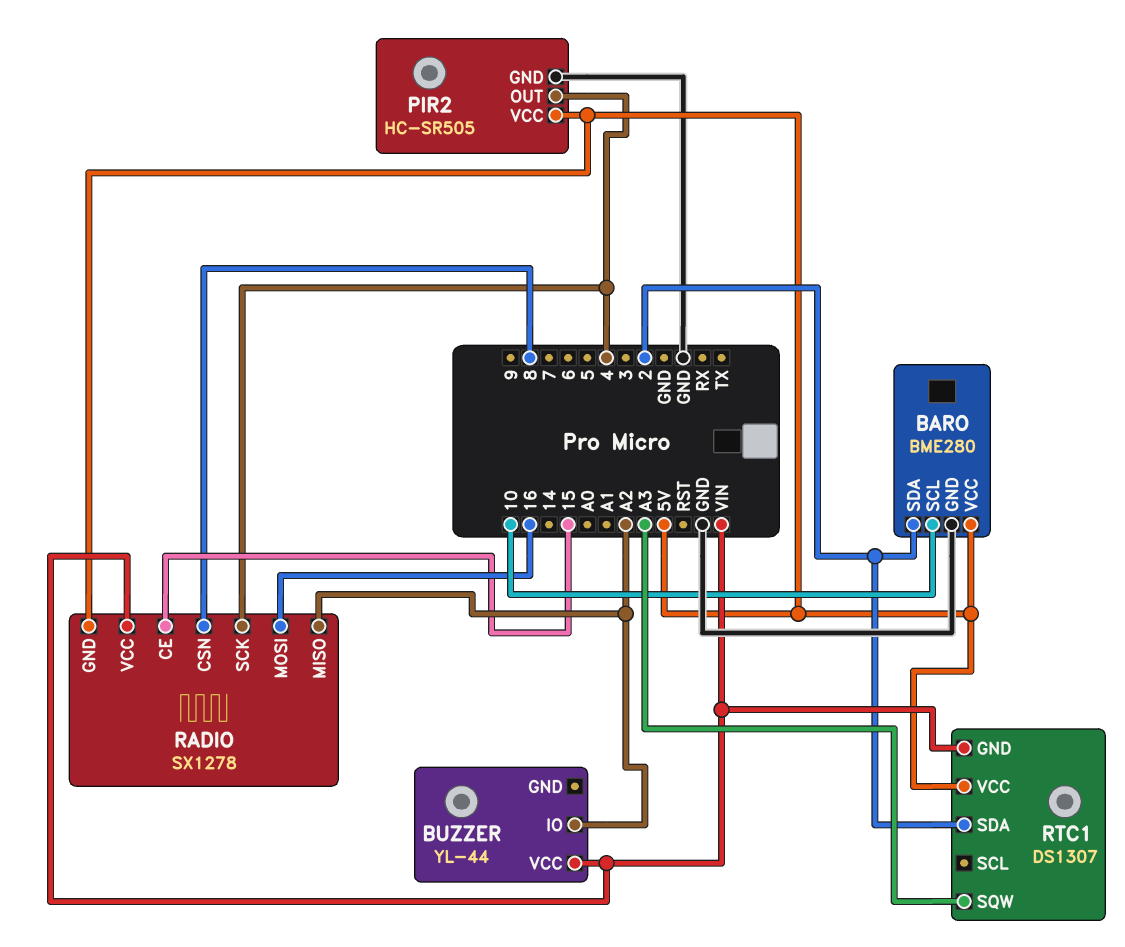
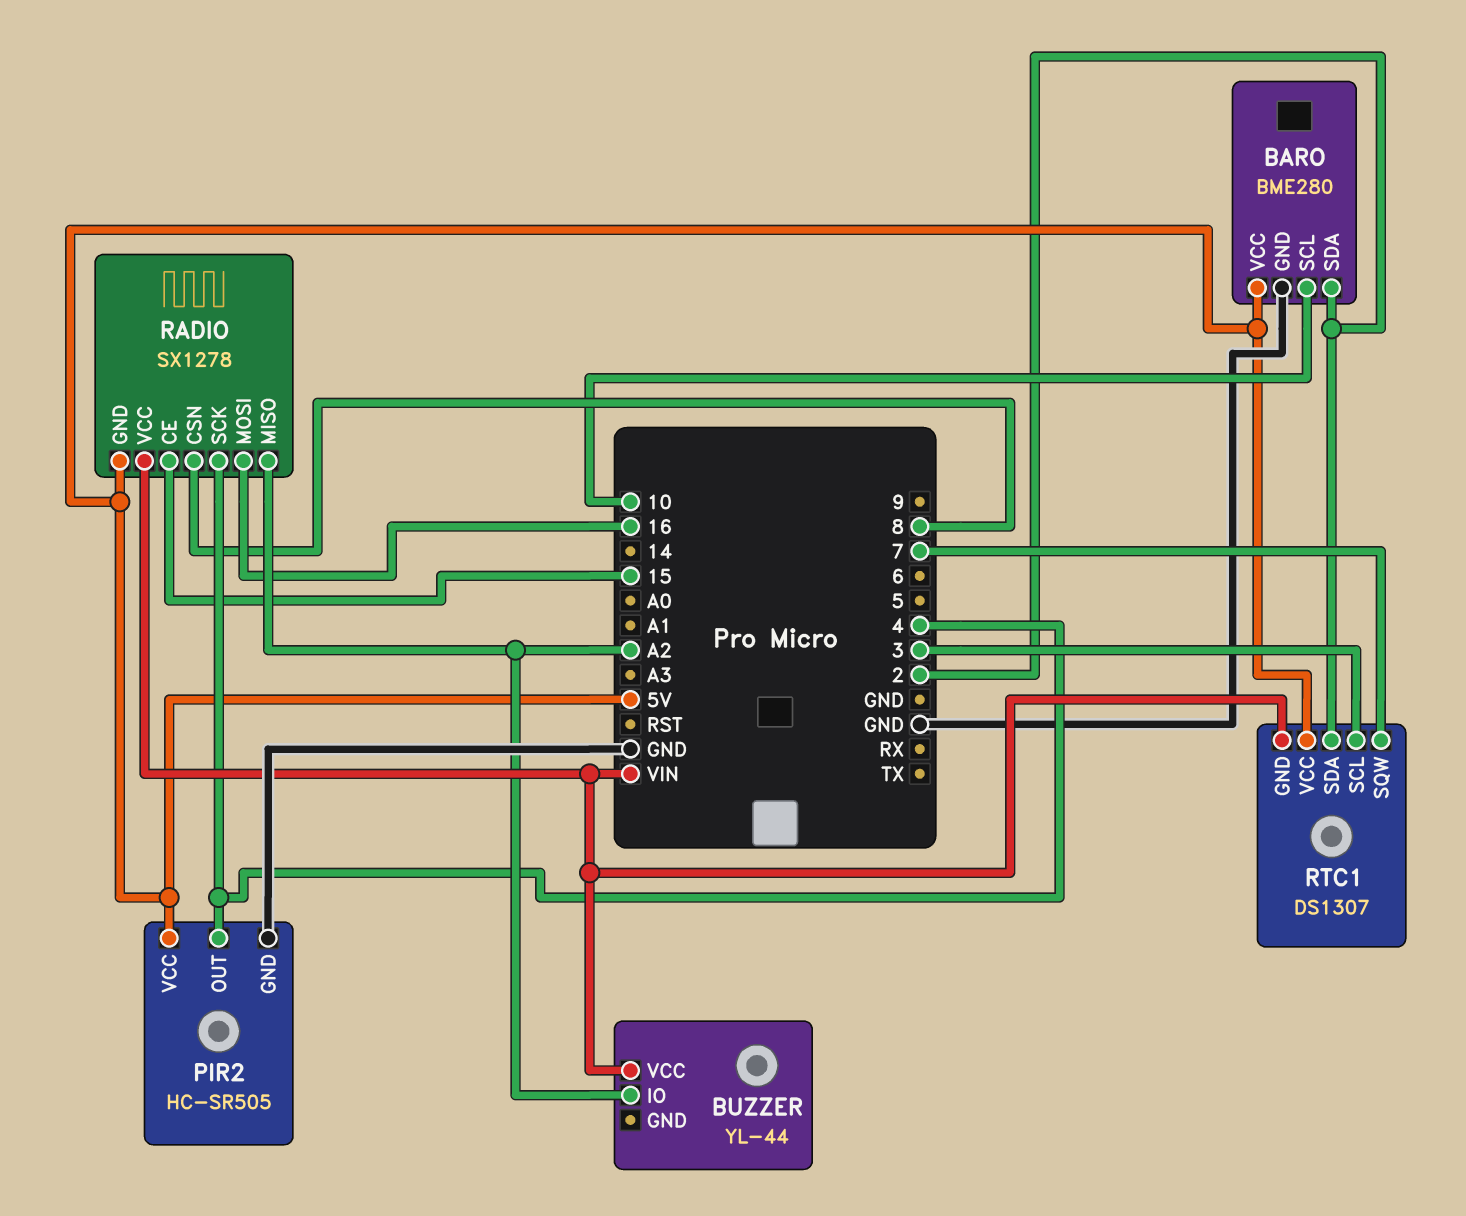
RTC1 pin SCL: none -> 3
RTC1 pin SQW: A3 -> 7

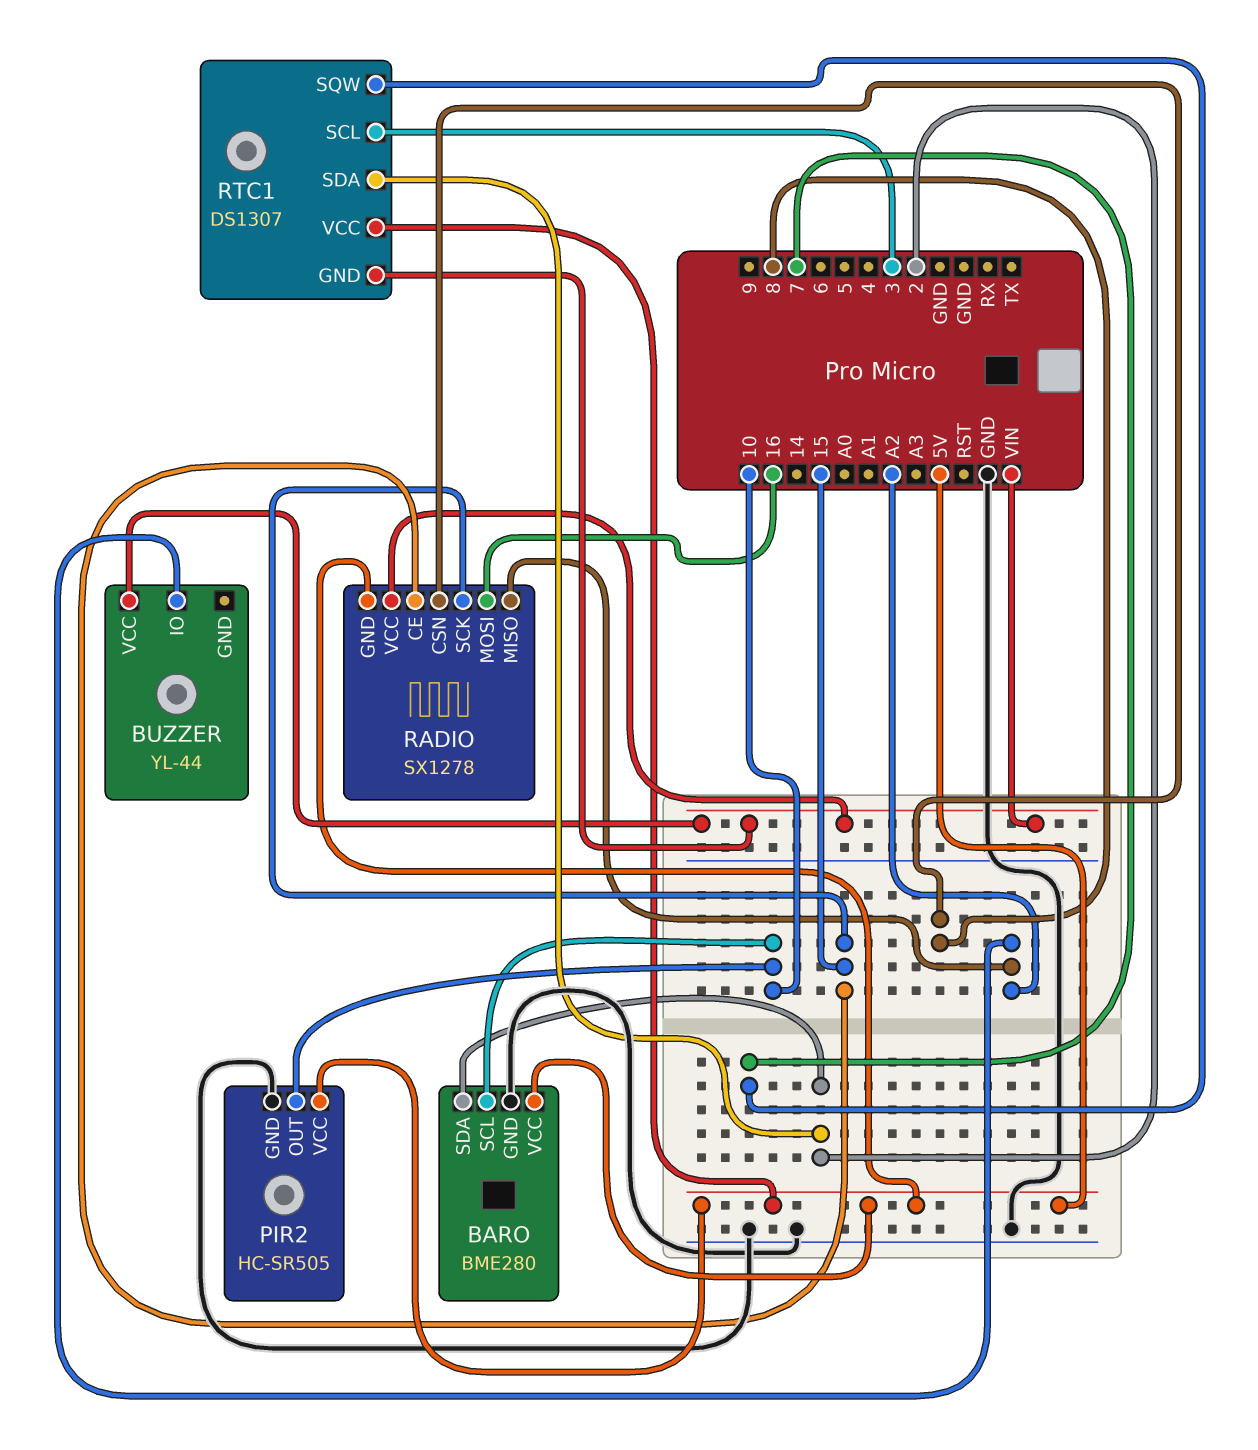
PIR2 pin OUT: 4 -> 10
RADIO pin SCK: 4 -> 15

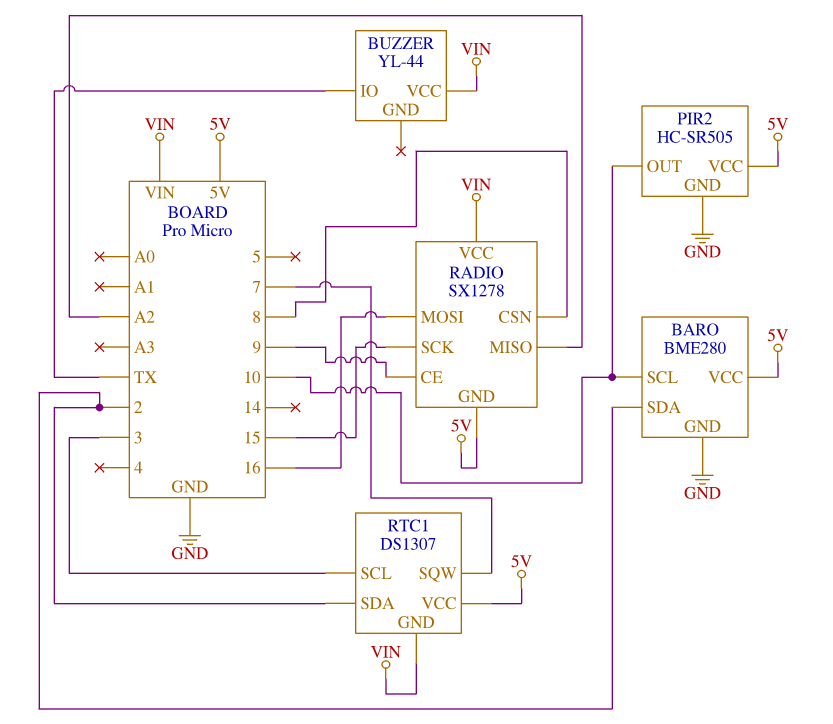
BUZZER pin IO: A2 -> TX
RADIO pin CE: 15 -> 9

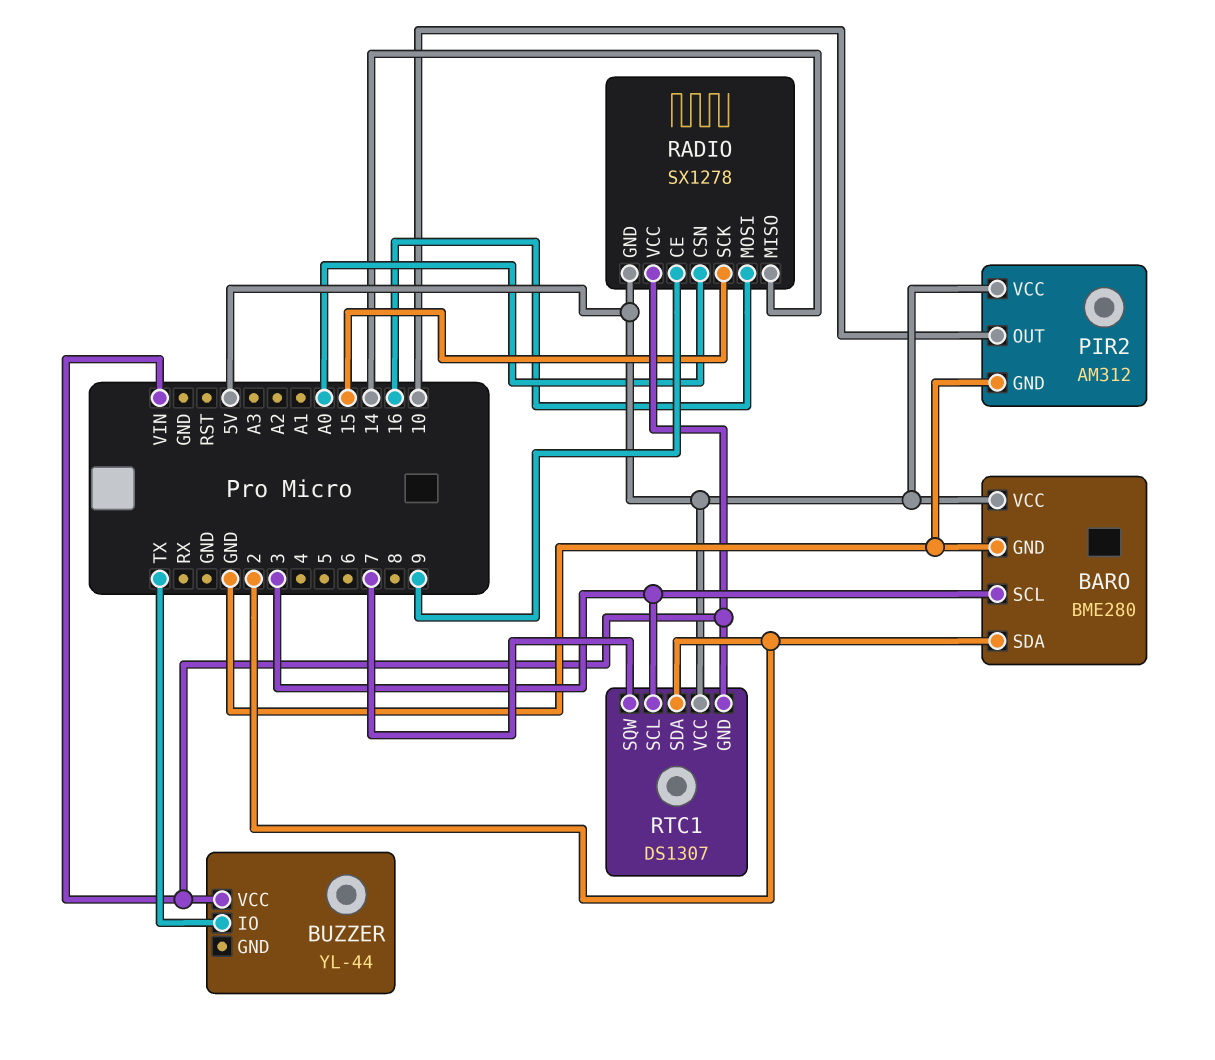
BARO pin SCL: 10 -> 3
PIR2: HC-SR505 -> AM312
RADIO pin CSN: 8 -> A0
RADIO pin MISO: A2 -> 14

